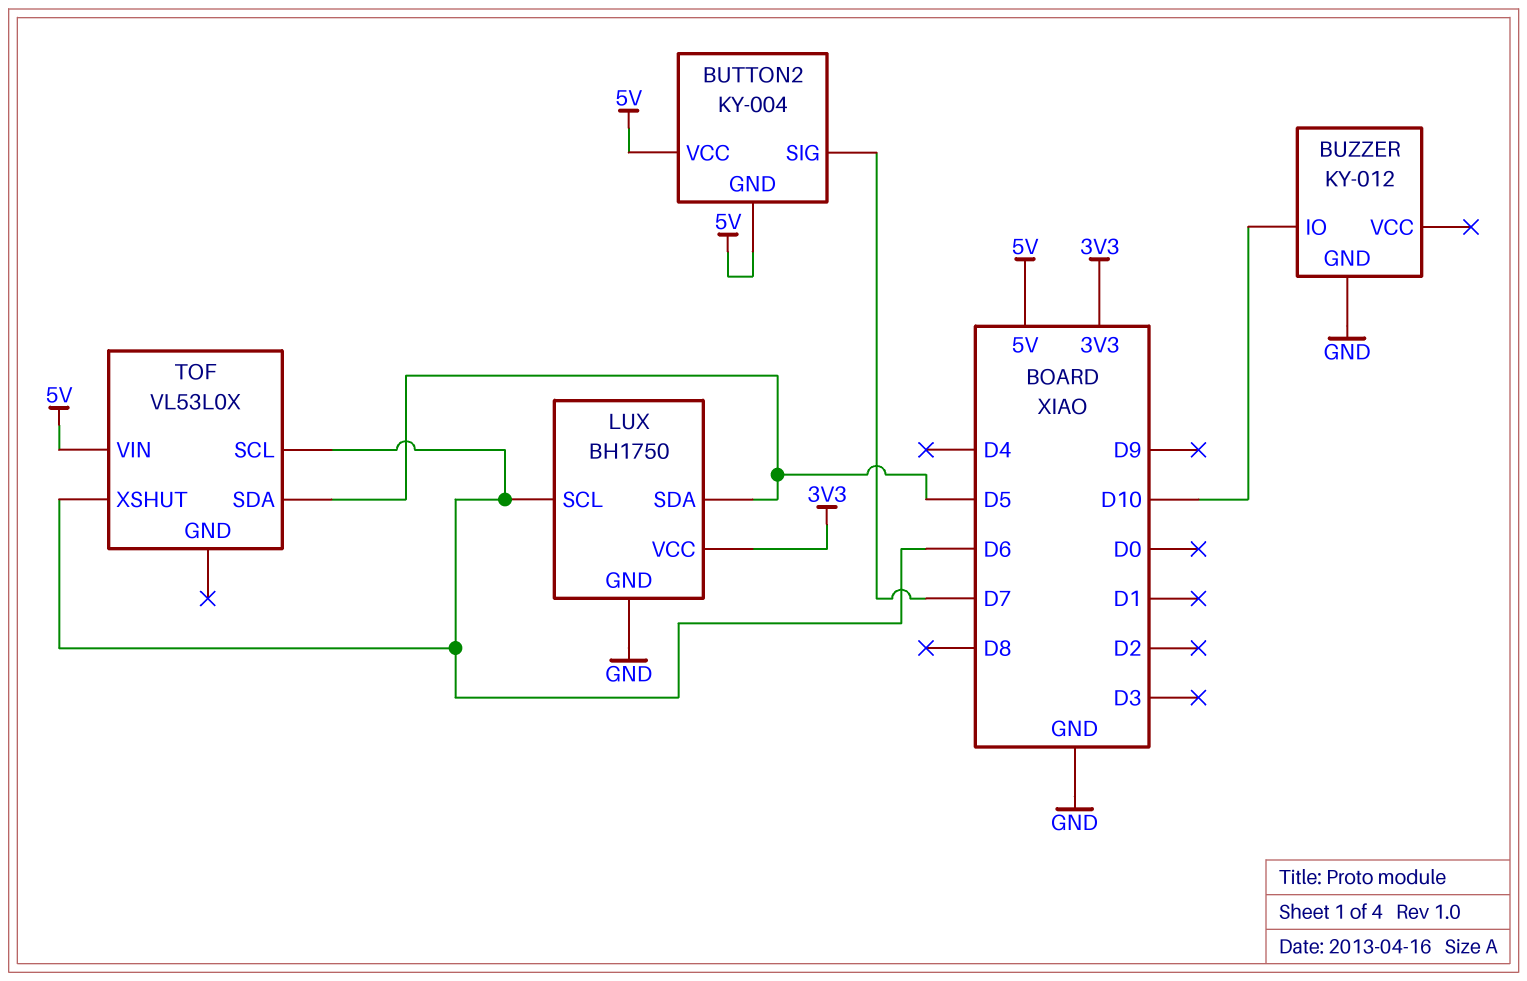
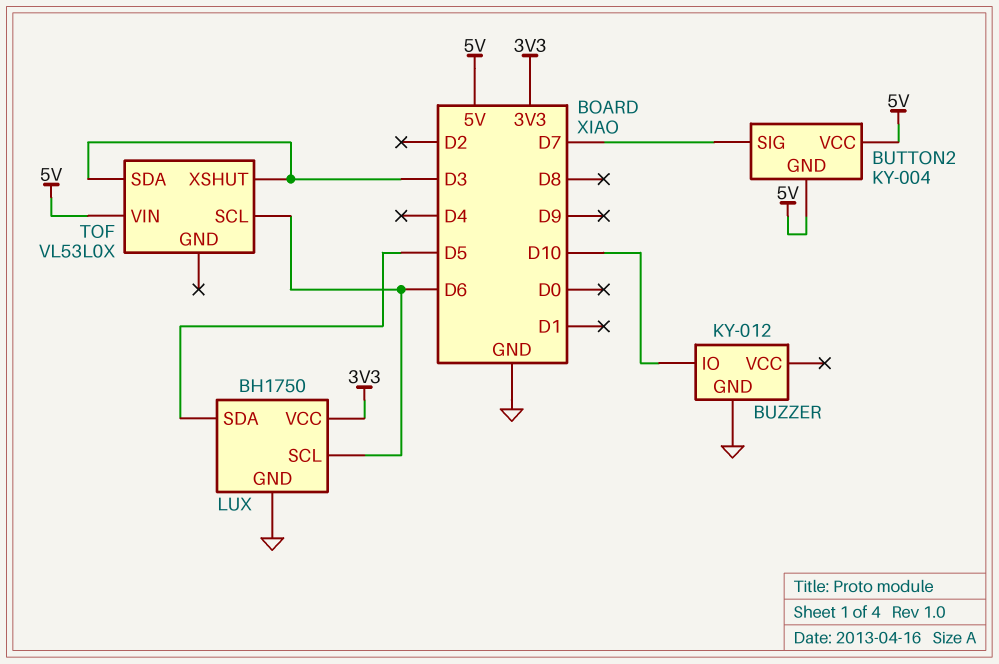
TOF pin SDA: D5 -> D3
TOF pin XSHUT: D6 -> D3

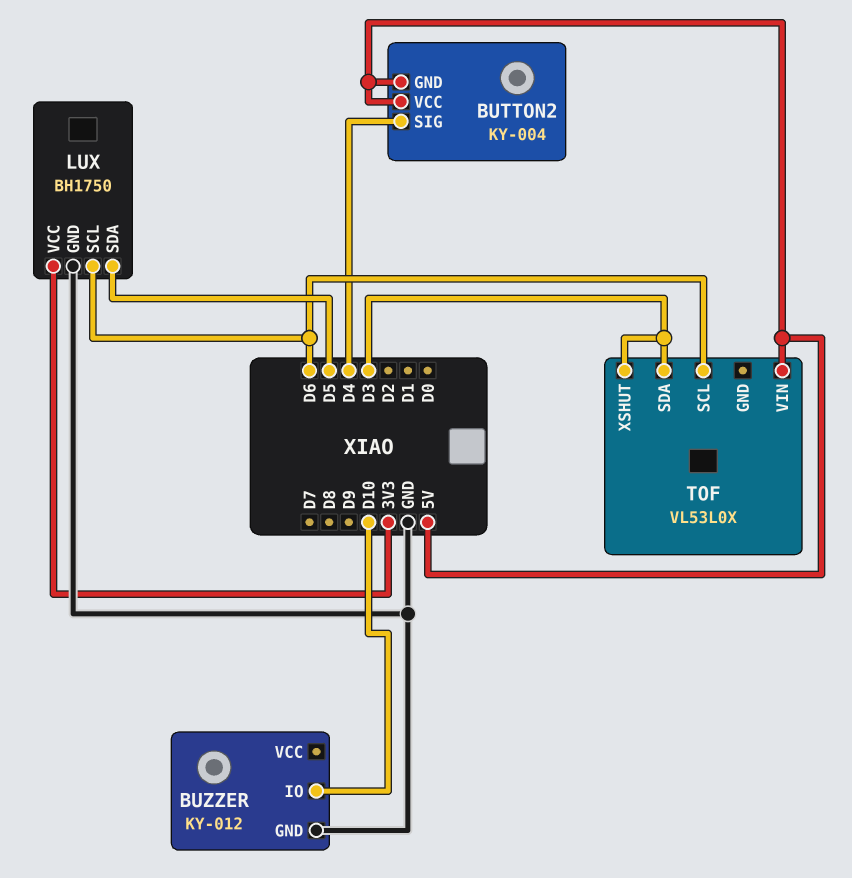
BUTTON2 pin SIG: D7 -> D4

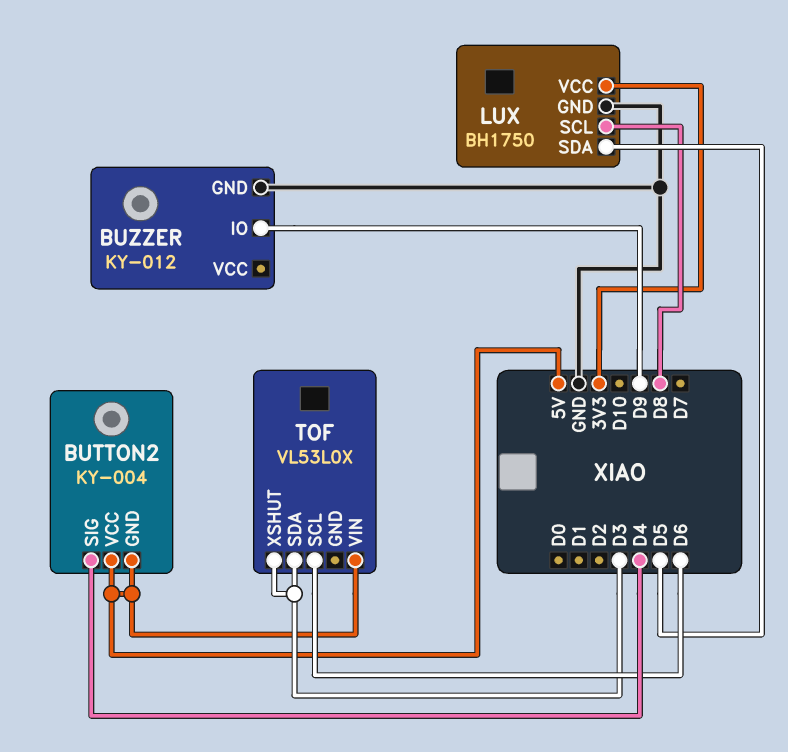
BUZZER pin IO: D10 -> D9
LUX pin SCL: D6 -> D8

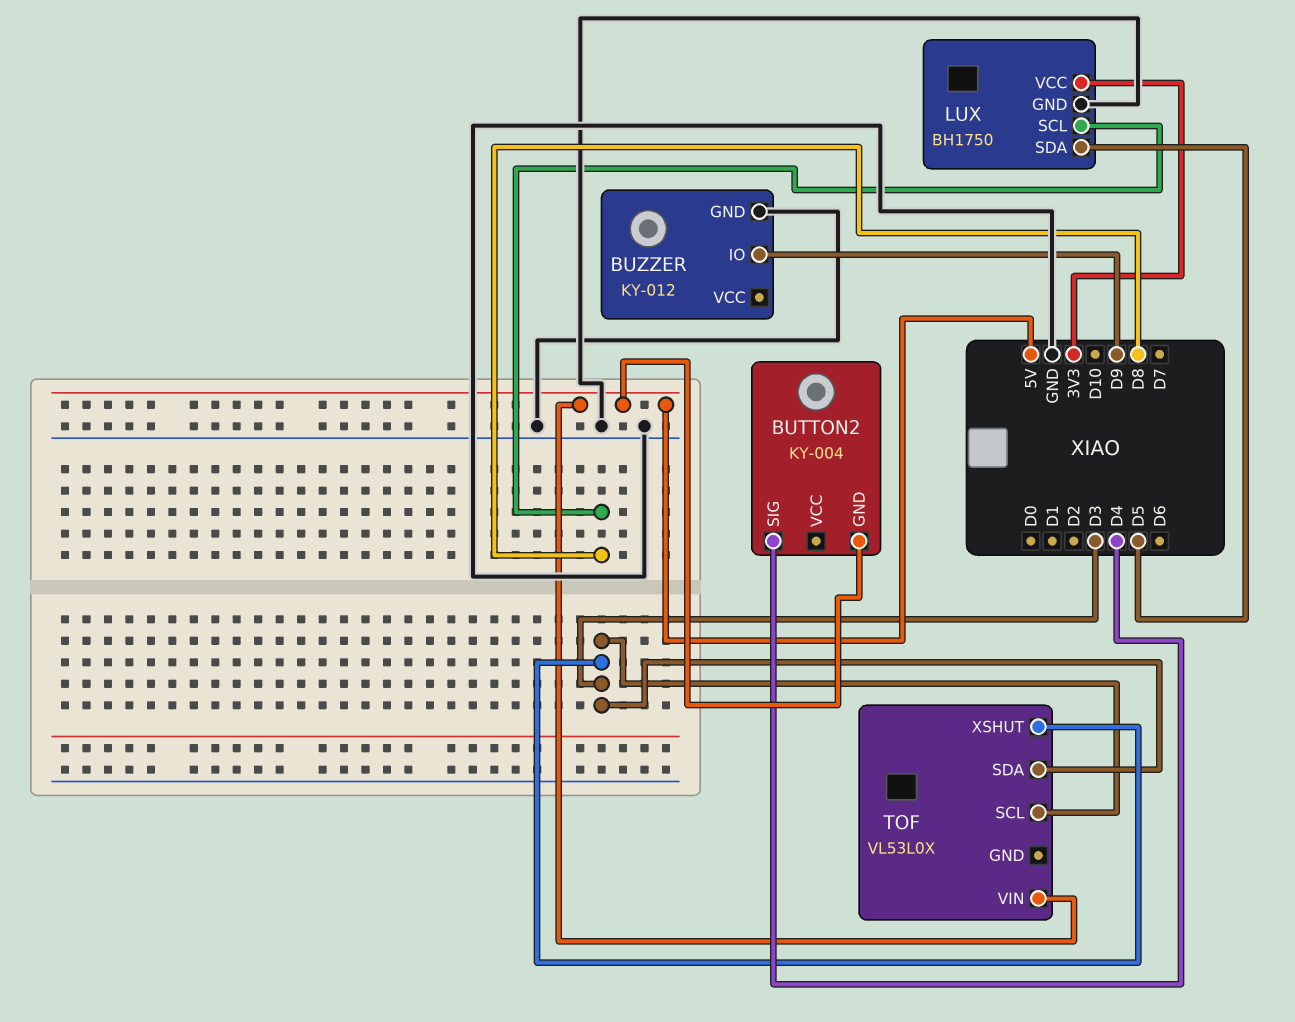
BUTTON2 pin VCC: 5V -> none
TOF pin SCL: D6 -> D3

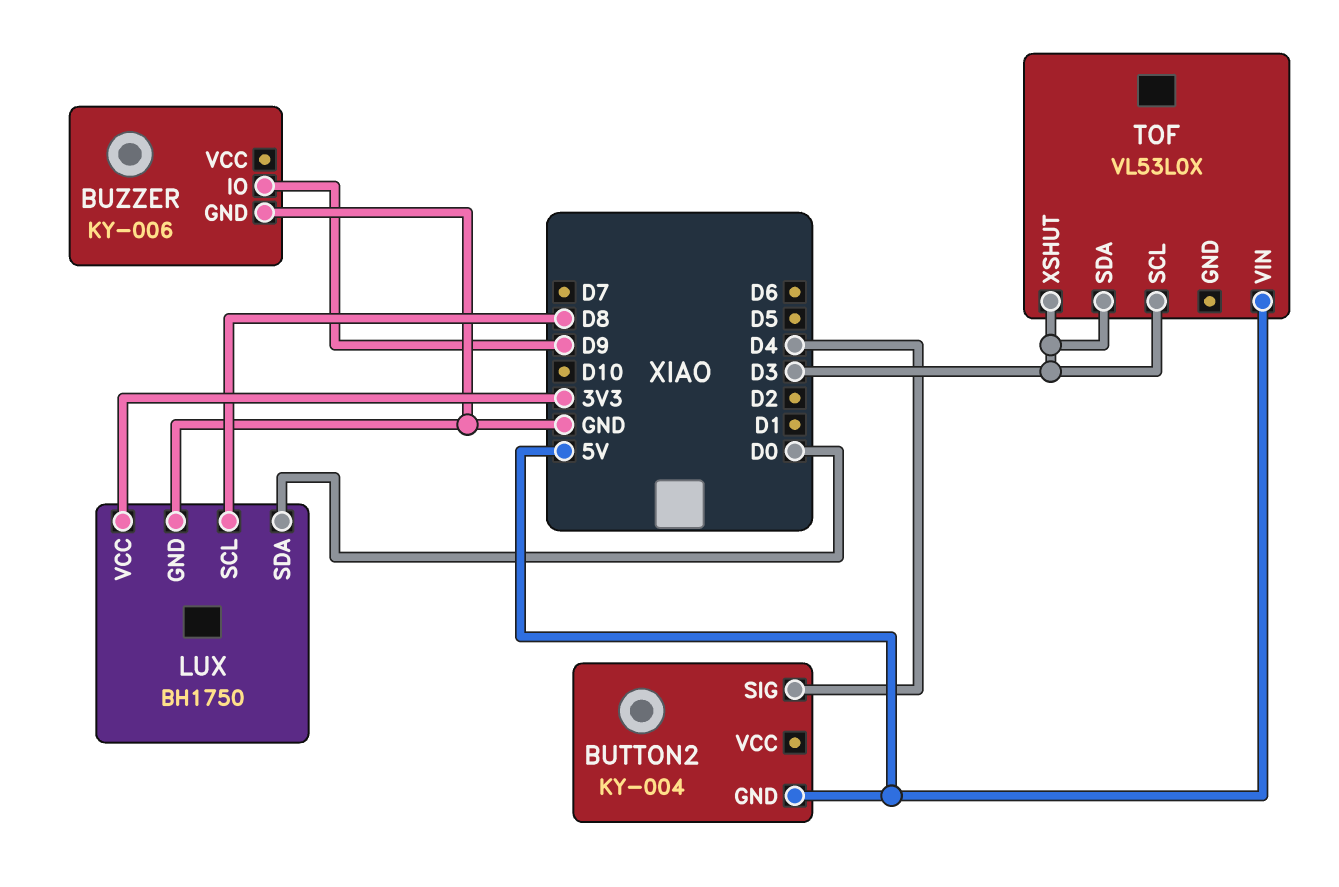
BUZZER: KY-012 -> KY-006
LUX pin SDA: D5 -> D0

